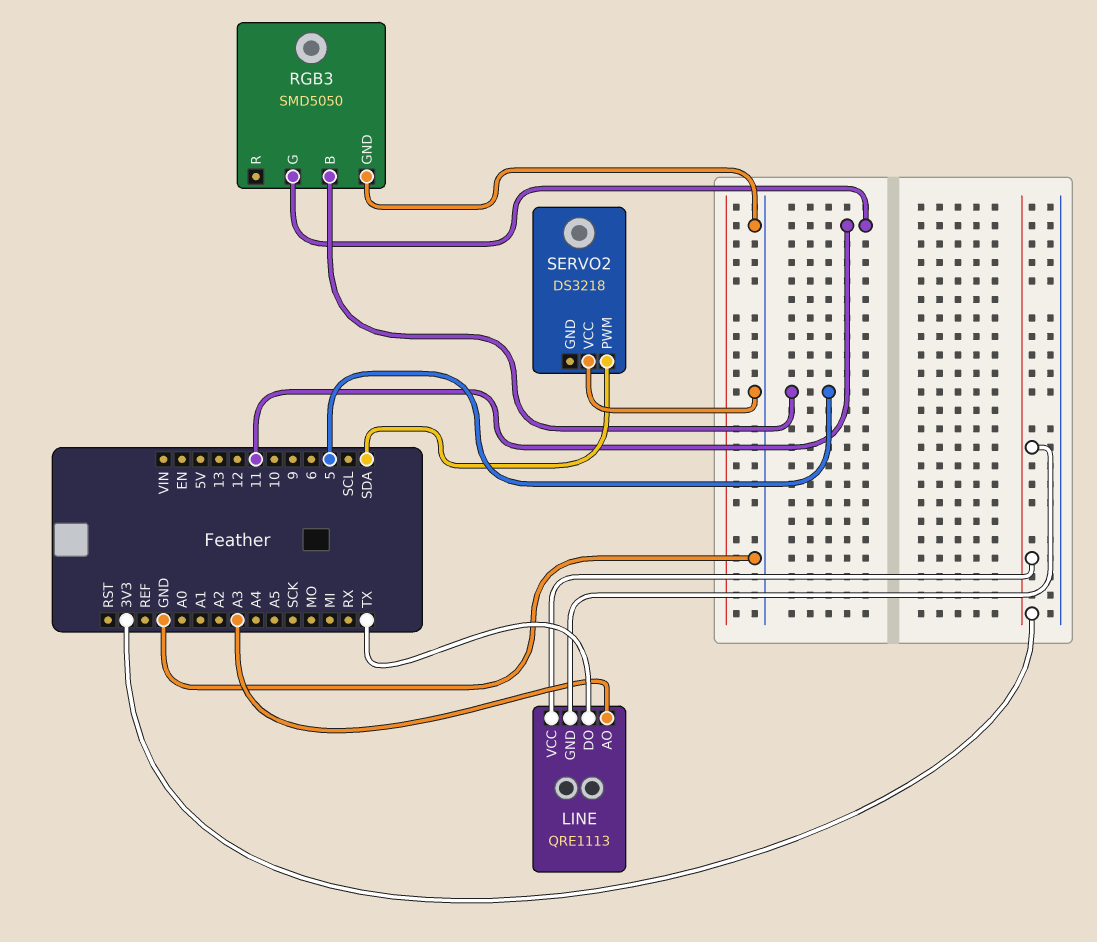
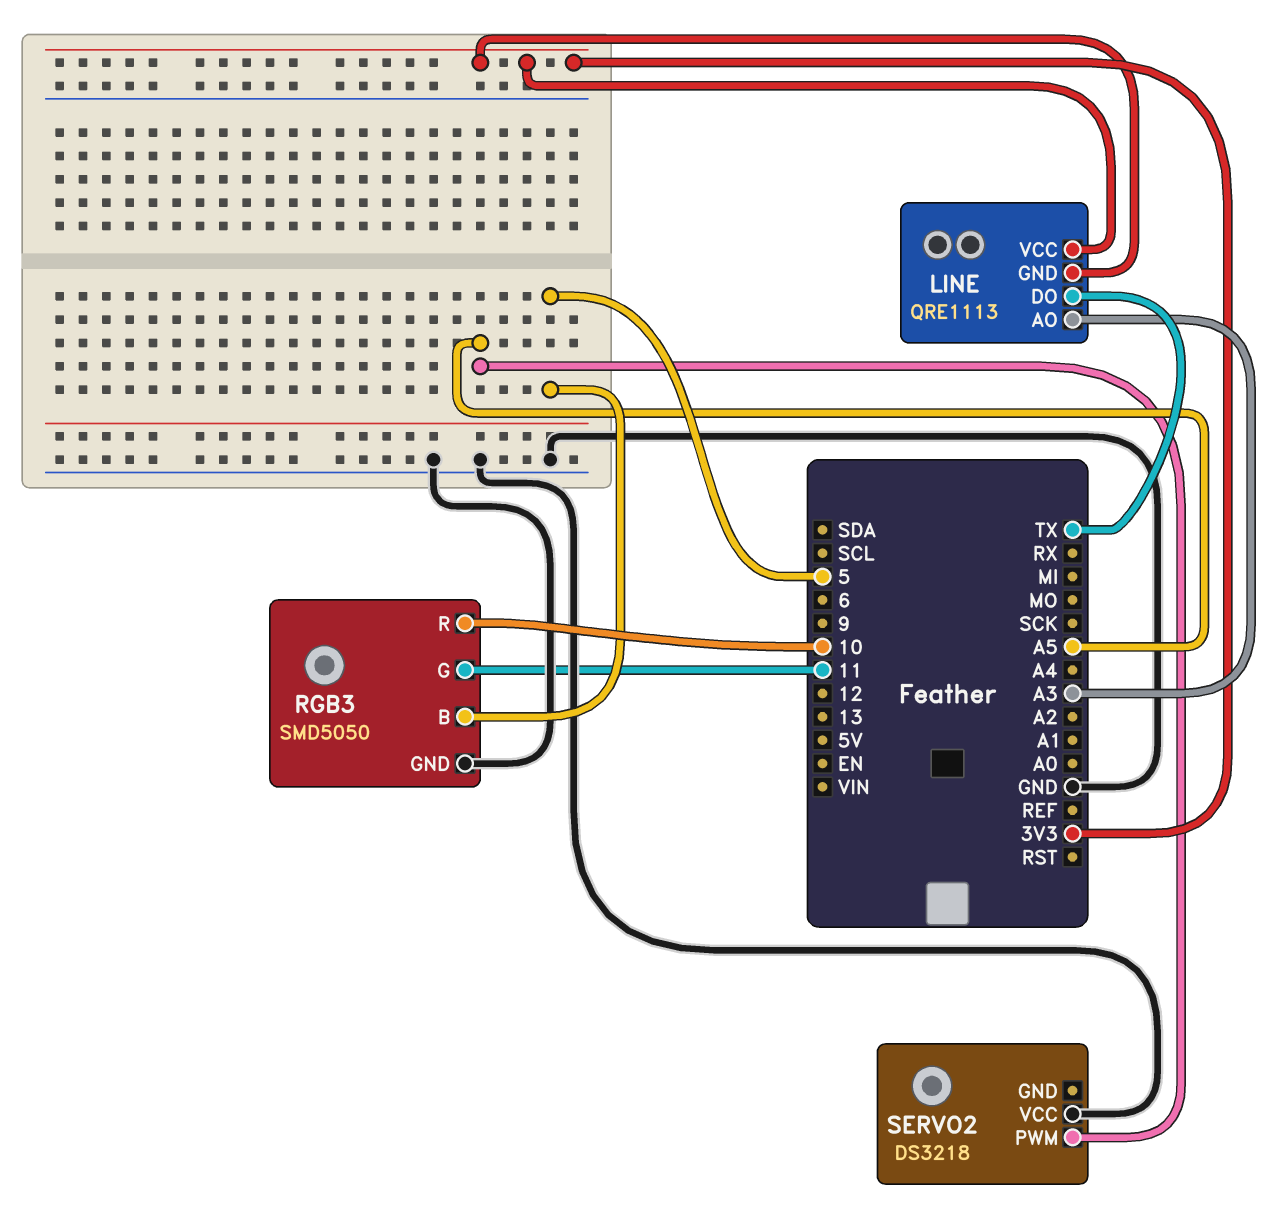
RGB3 pin R: none -> 10
SERVO2 pin PWM: SDA -> A5

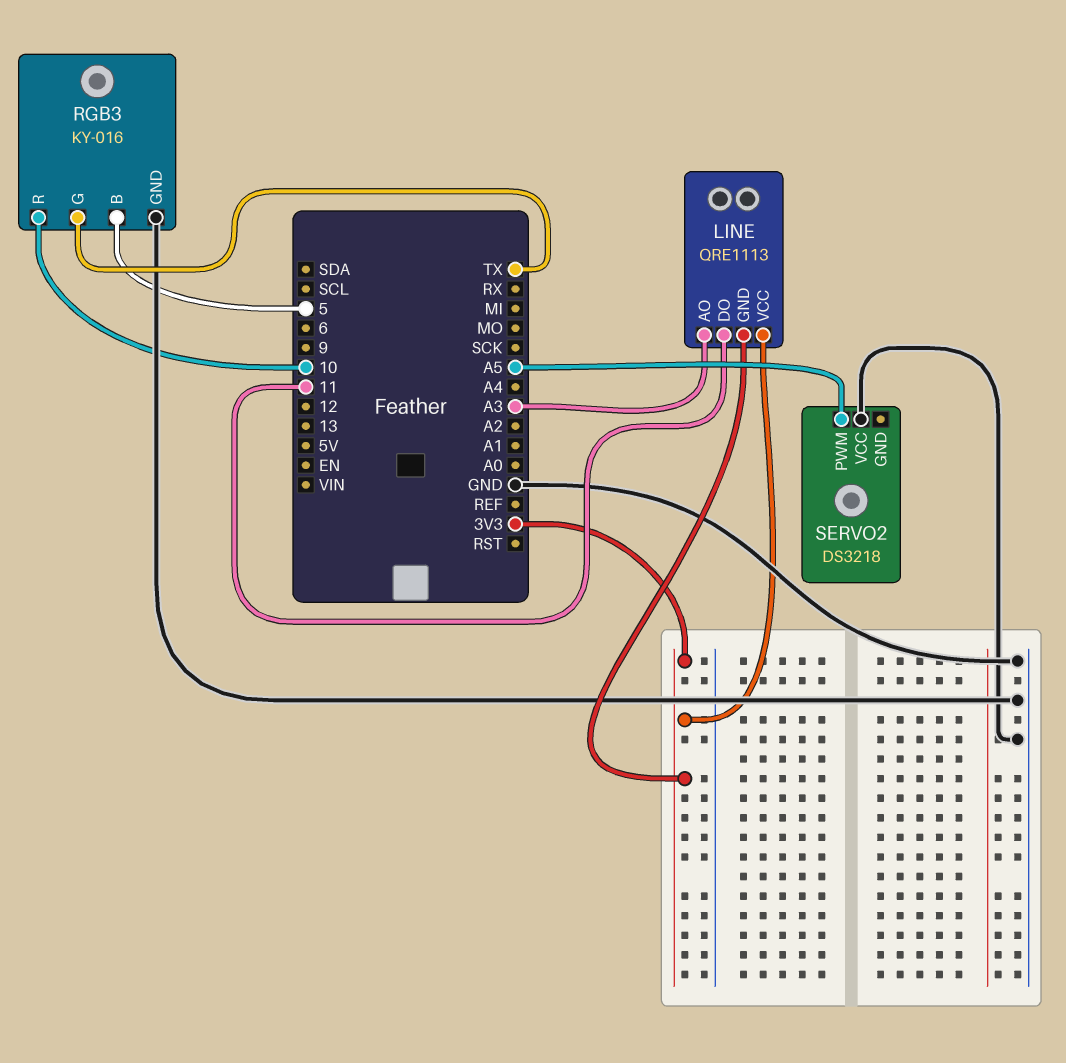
LINE pin DO: TX -> 11
RGB3: SMD5050 -> KY-016
RGB3 pin G: 11 -> TX

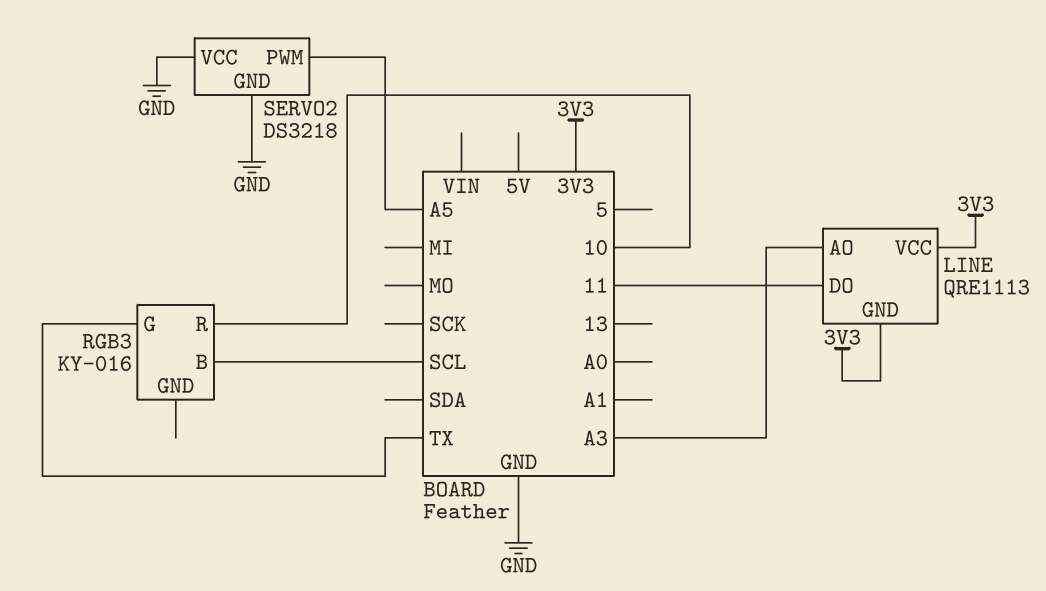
RGB3 pin B: 5 -> SCL
RGB3 pin GND: GND -> none
SERVO2 pin GND: none -> GND

